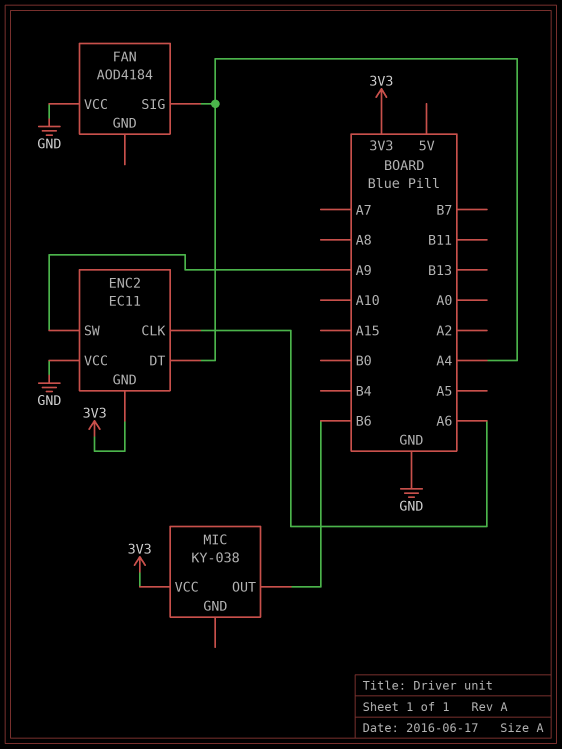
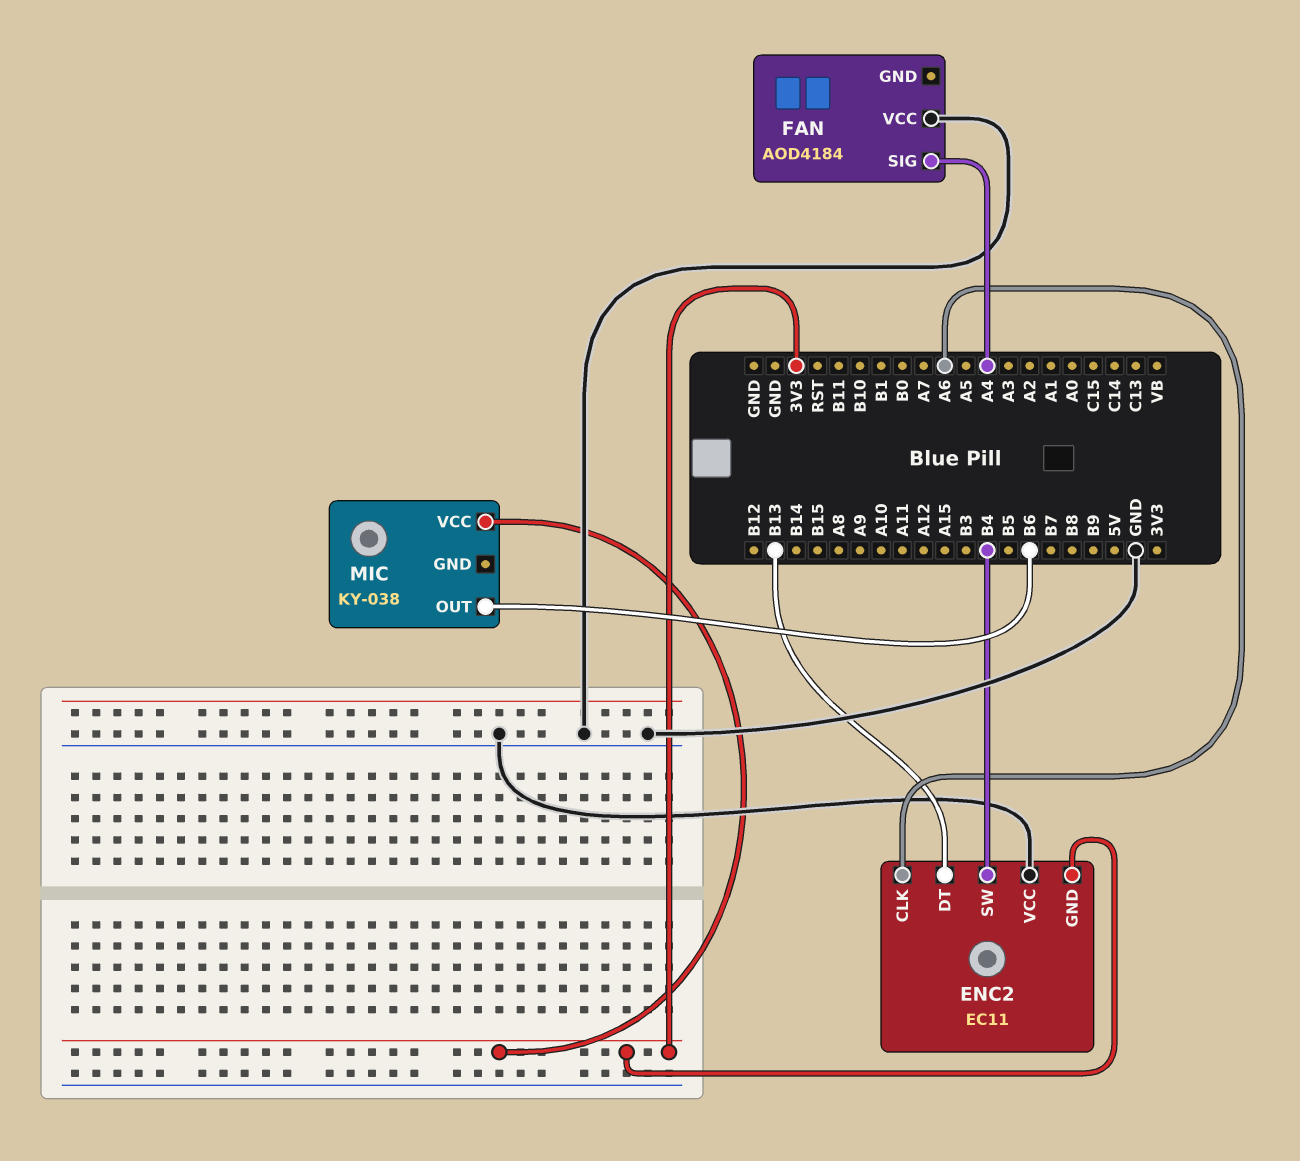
ENC2 pin DT: A4 -> B13
ENC2 pin SW: A9 -> B4

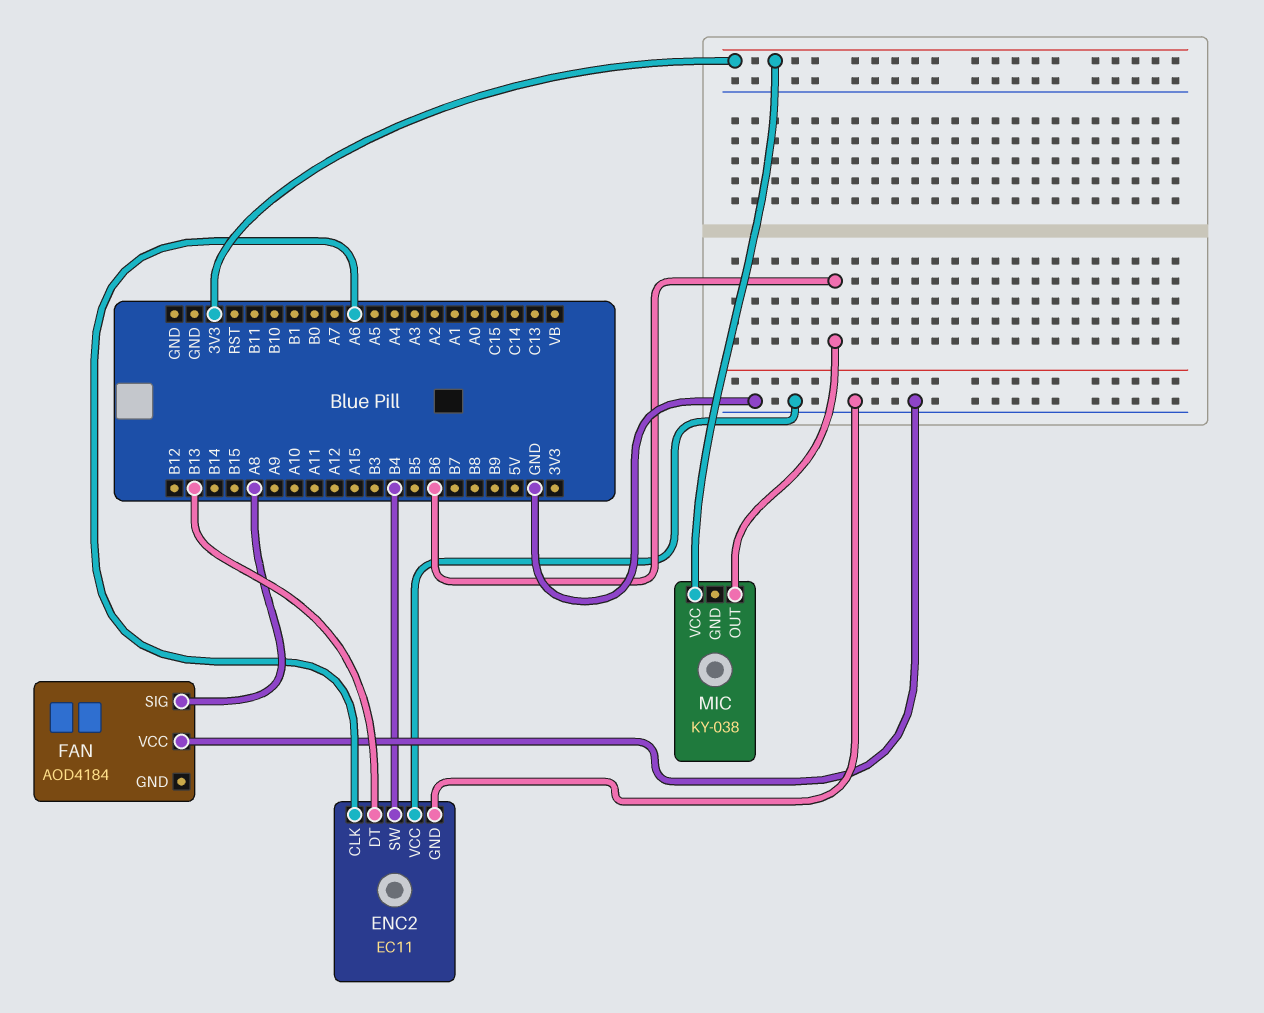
ENC2 pin GND: 3V3 -> GND
FAN pin SIG: A4 -> A8

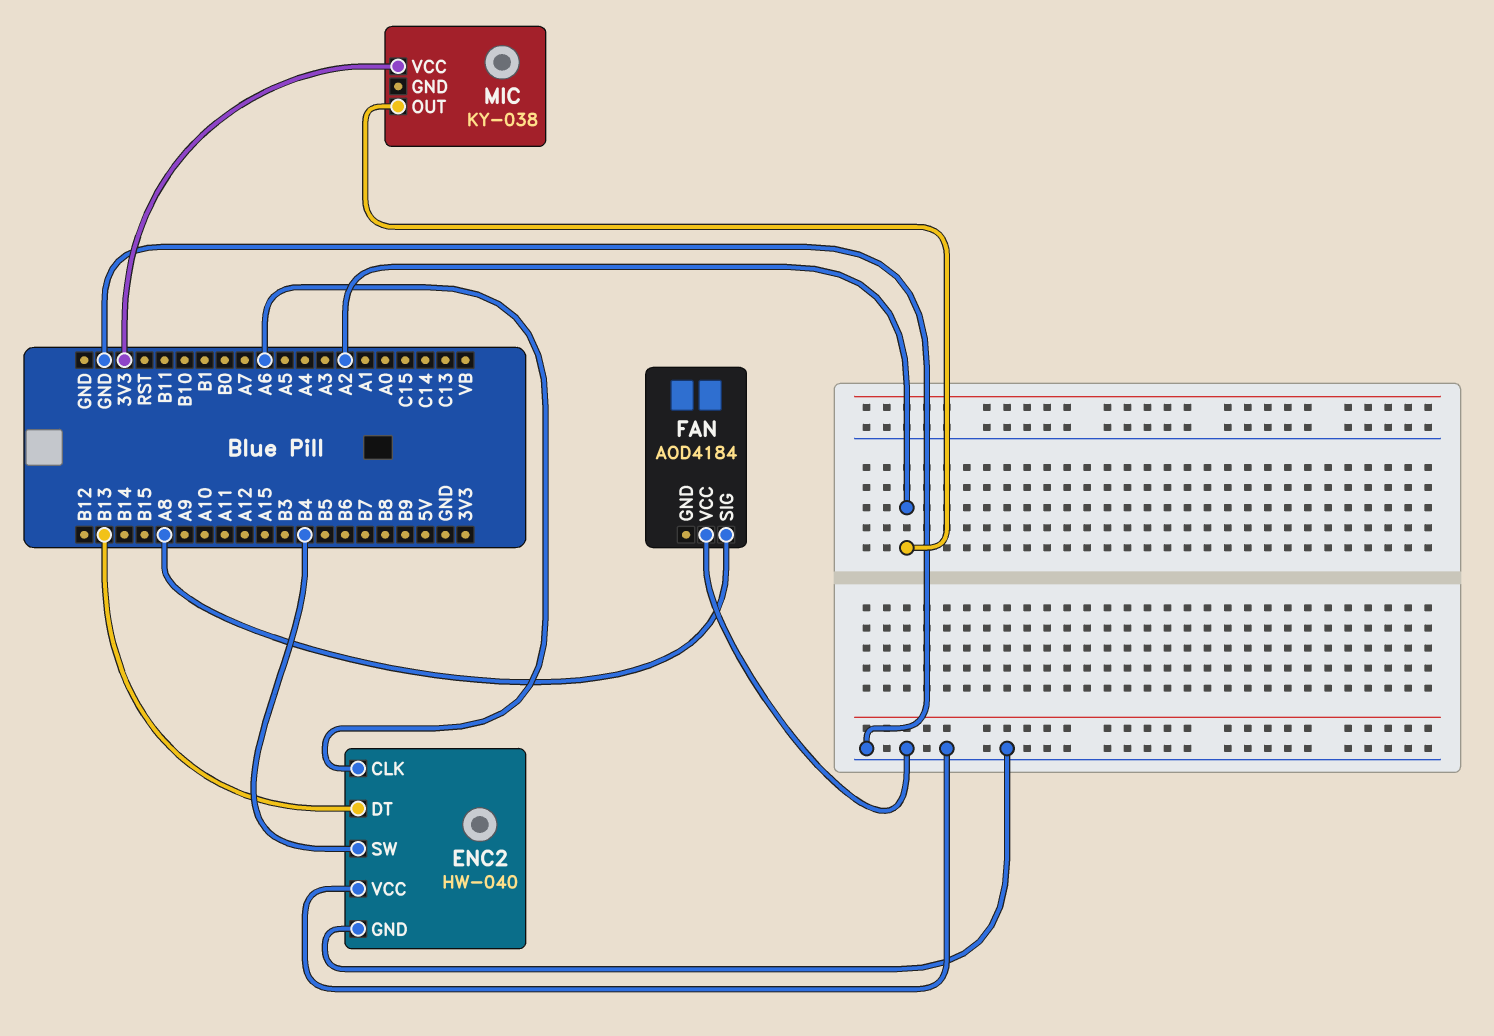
ENC2: EC11 -> HW-040
MIC pin OUT: B6 -> A2

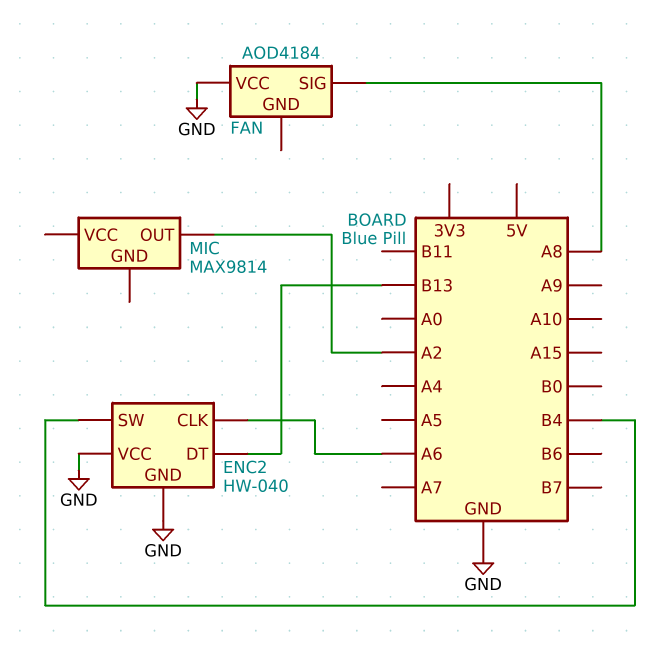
MIC: KY-038 -> MAX9814
MIC pin VCC: 3V3 -> none

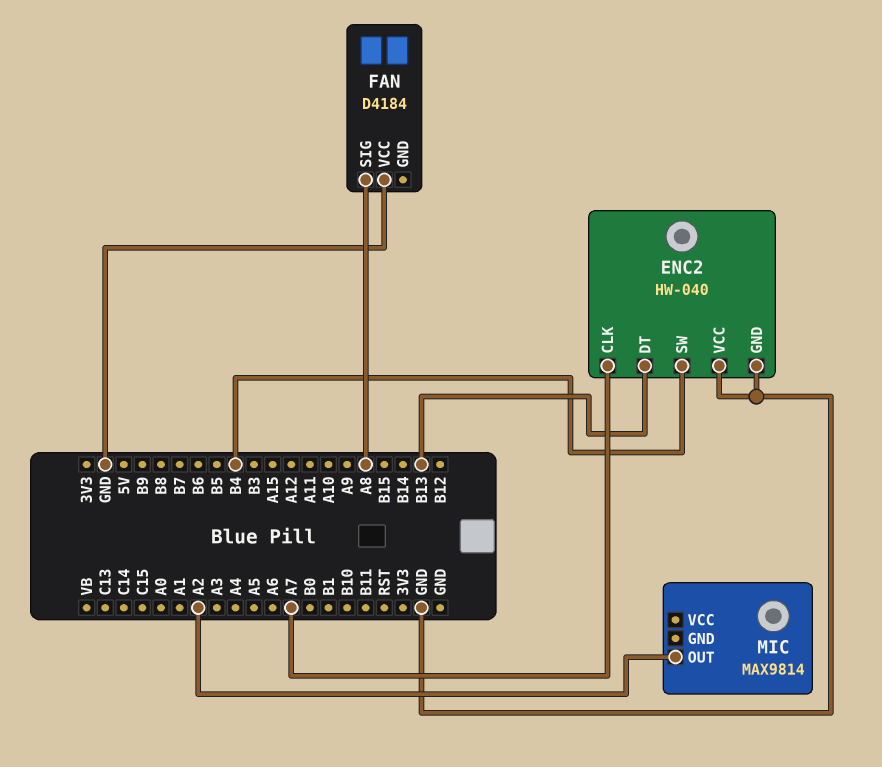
ENC2 pin CLK: A6 -> A7
FAN: AOD4184 -> D4184

